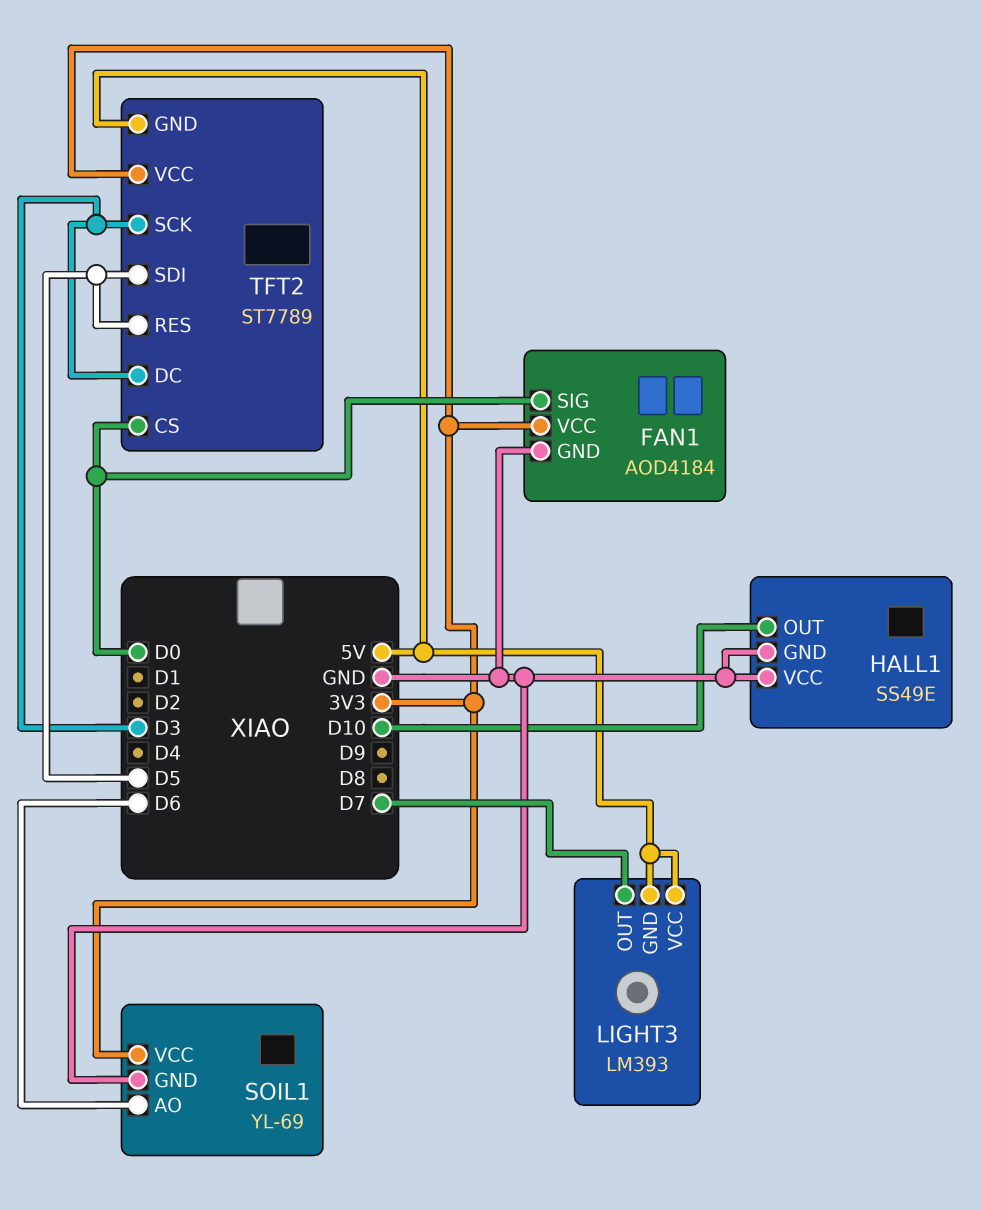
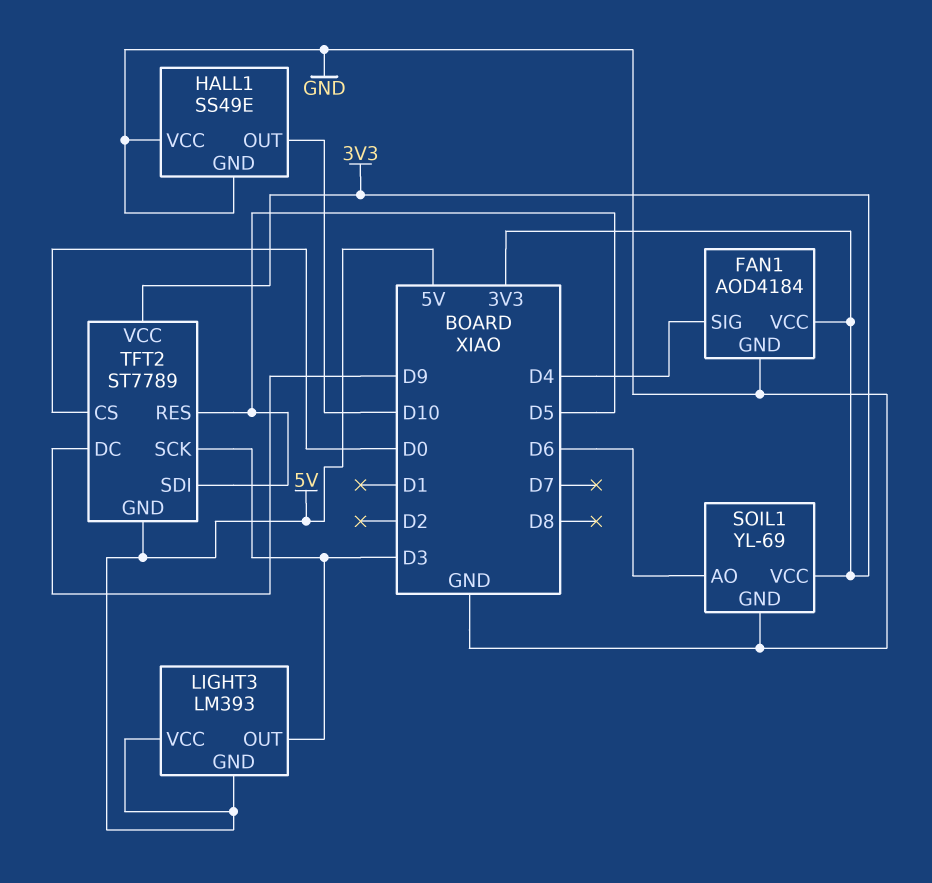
FAN1 pin SIG: D0 -> D4
LIGHT3 pin OUT: D7 -> D3
TFT2 pin DC: D3 -> D9

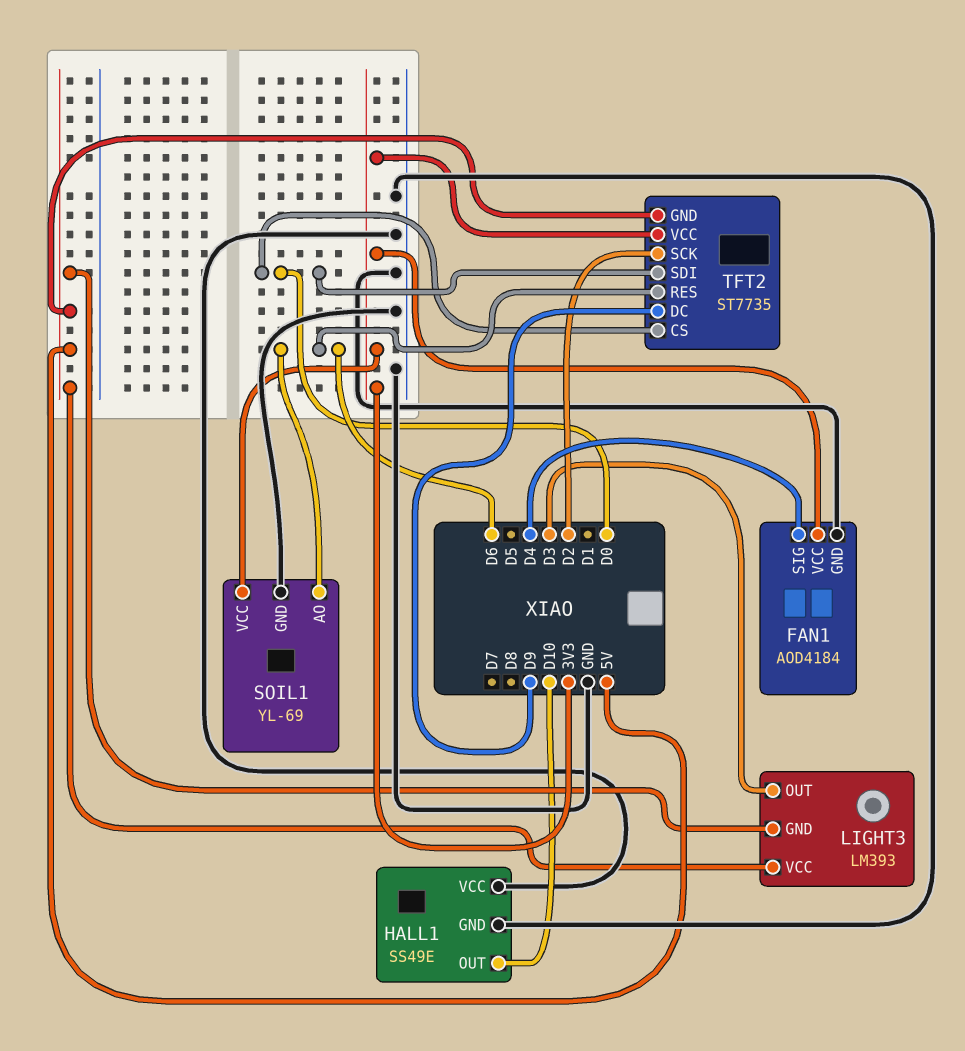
TFT2: ST7789 -> ST7735
TFT2 pin RES: D5 -> D6
TFT2 pin SCK: D3 -> D2
TFT2 pin SDI: D5 -> D0

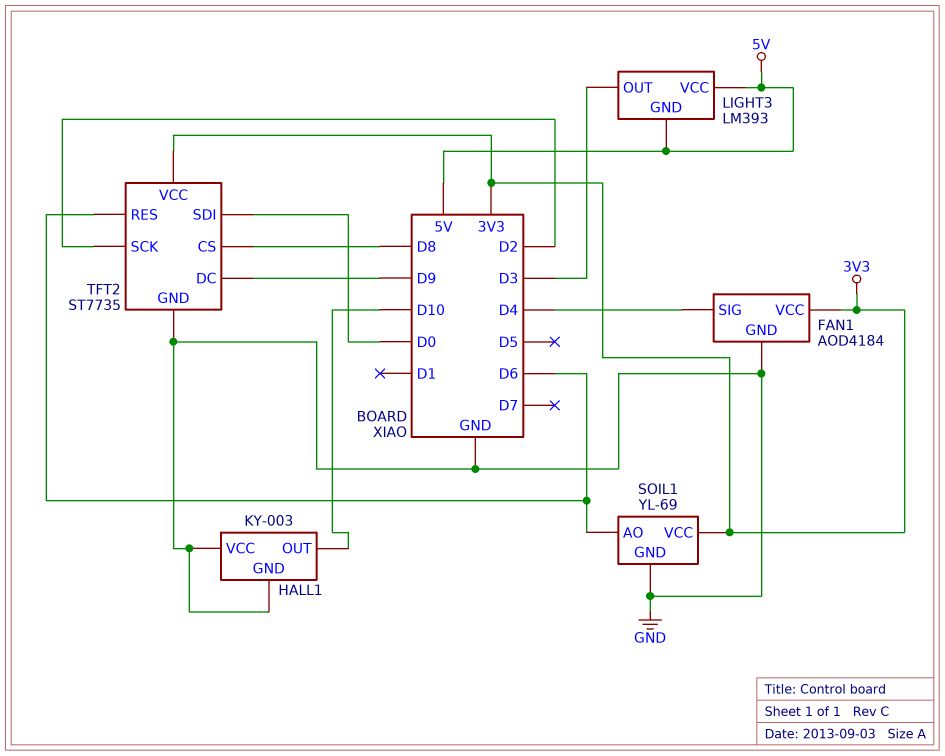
HALL1: SS49E -> KY-003
TFT2 pin CS: D0 -> D8
TFT2 pin GND: 5V -> GND

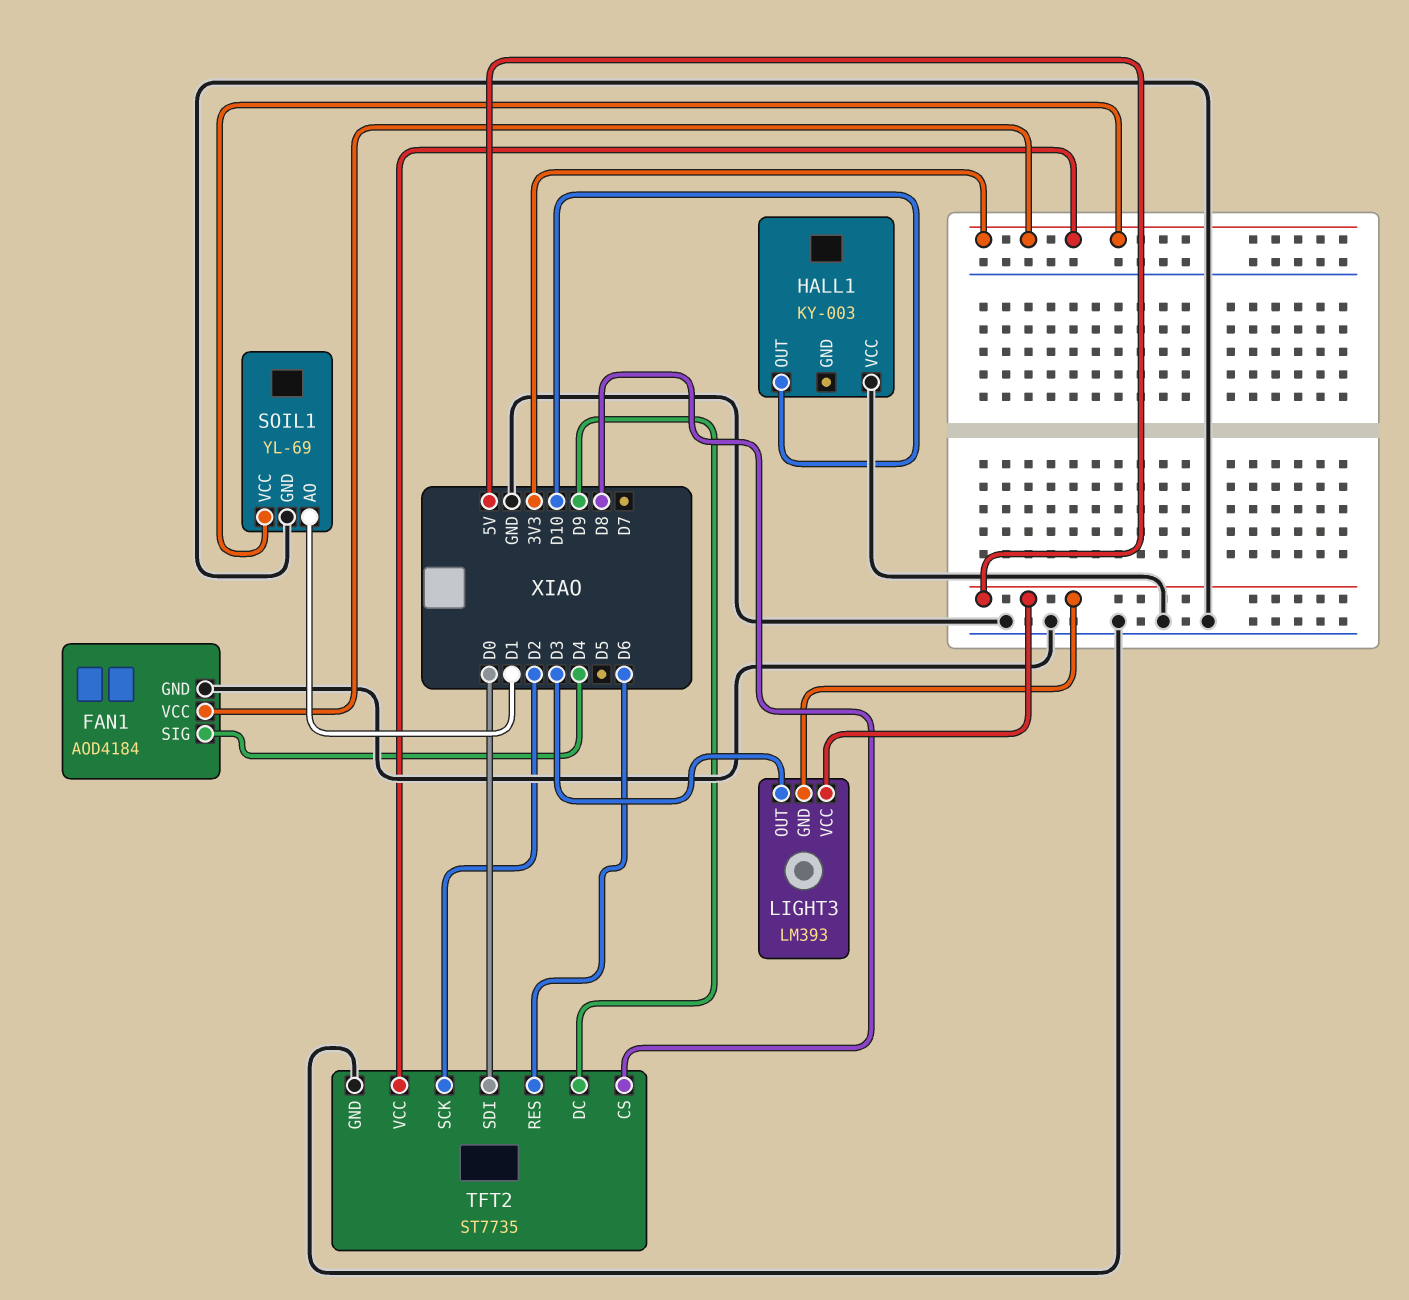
HALL1 pin GND: GND -> none
SOIL1 pin AO: D6 -> D1

